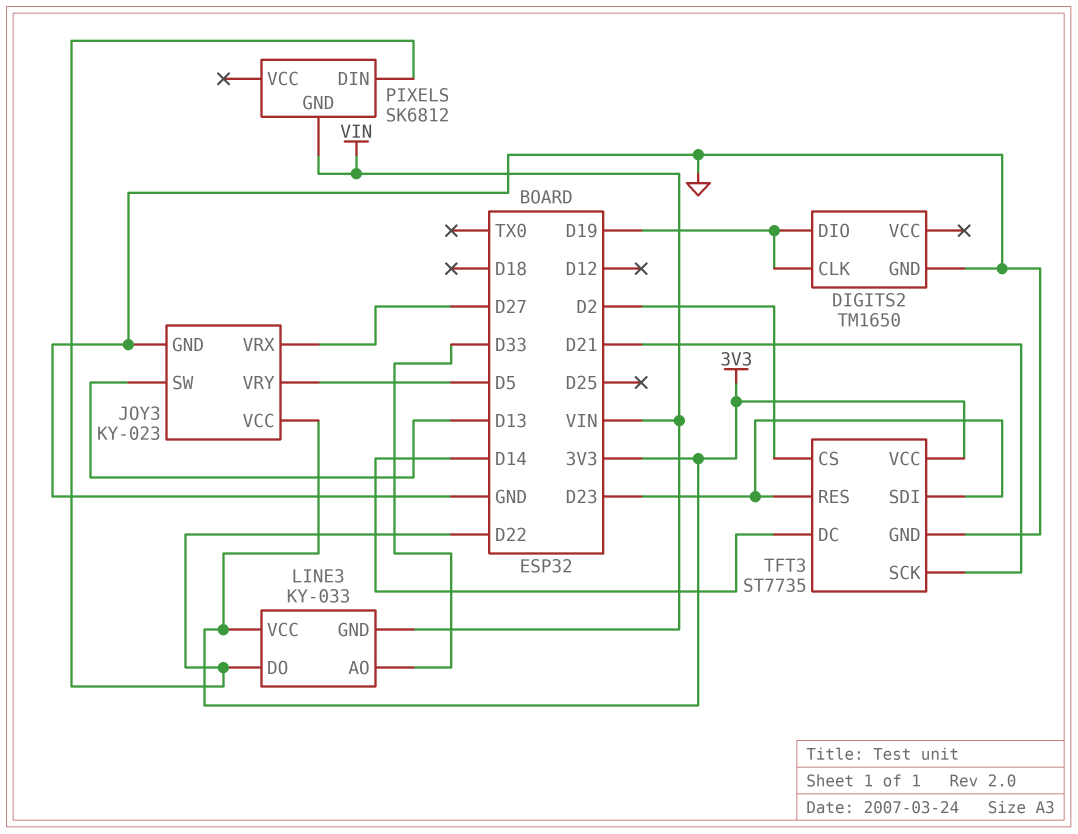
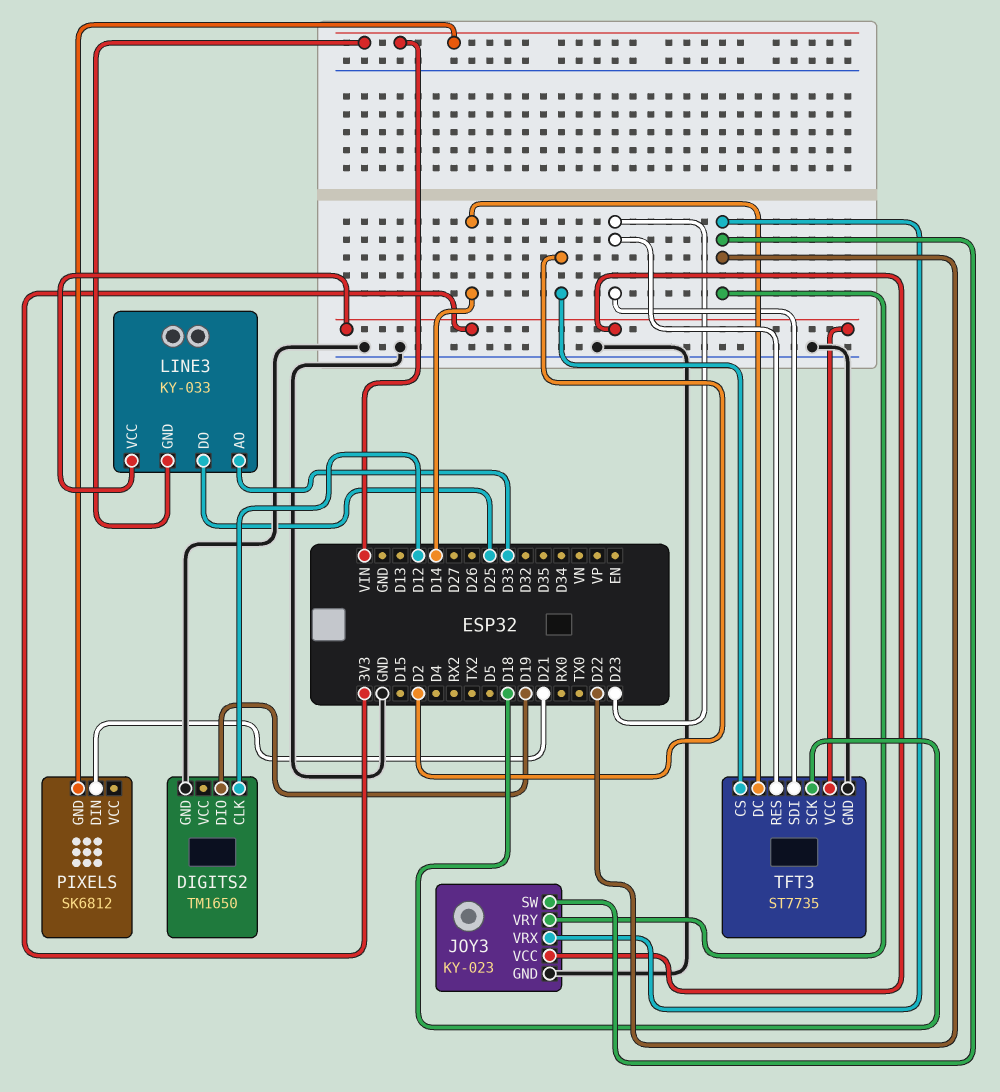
DIGITS2 pin CLK: D19 -> D12
JOY3 pin SW: D13 -> D22
JOY3 pin VRX: D27 -> D22
JOY3 pin VRY: D5 -> D22
LINE3 pin DO: D22 -> D25
PIXELS pin DIN: D22 -> D21
TFT3 pin SCK: D21 -> D18

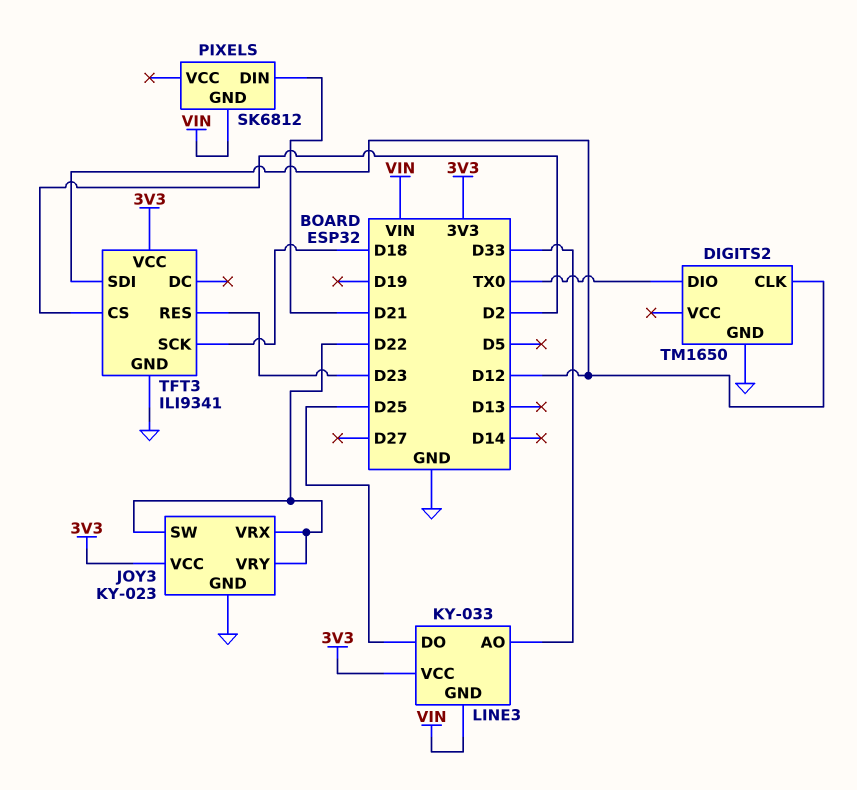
DIGITS2 pin DIO: D19 -> TX0
TFT3: ST7735 -> ILI9341
TFT3 pin DC: D14 -> none
TFT3 pin SDI: D23 -> D12

